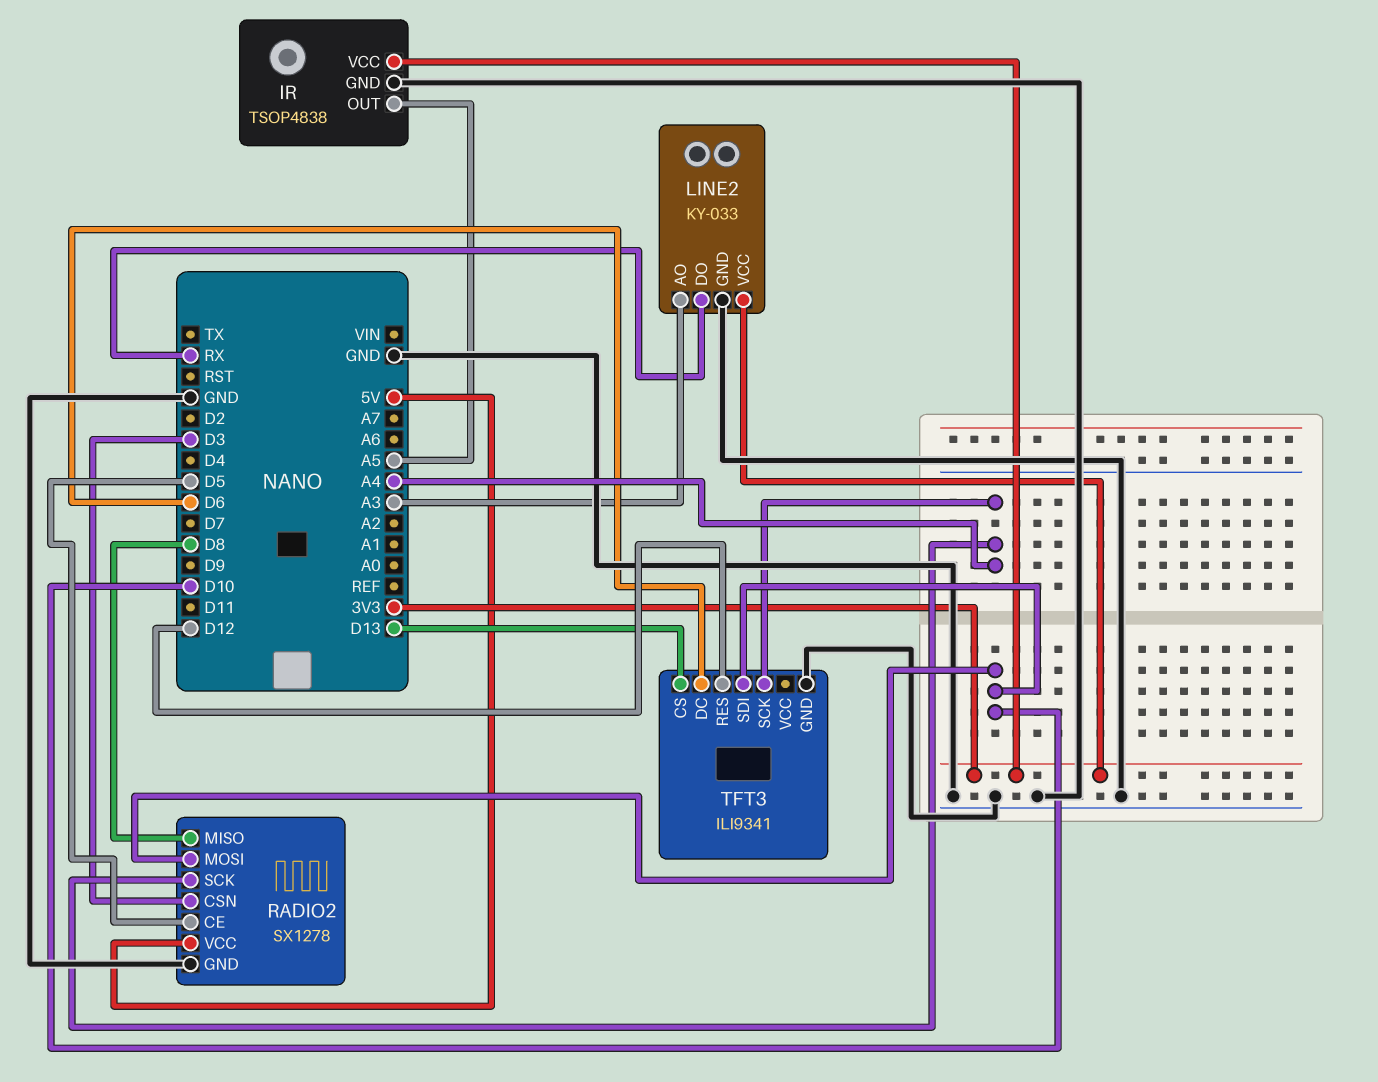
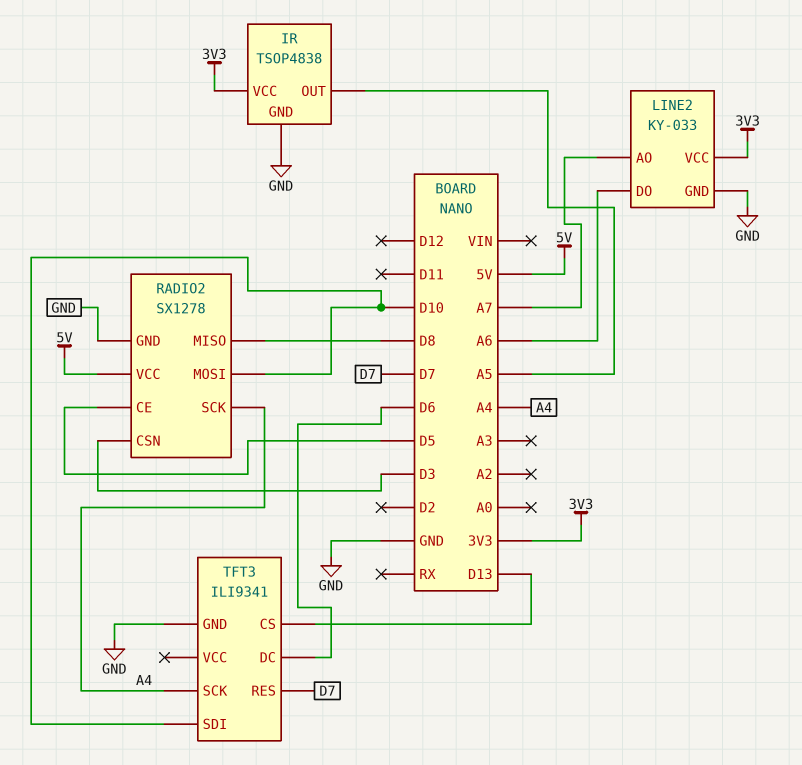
LINE2 pin AO: A3 -> A7
LINE2 pin DO: RX -> A6
TFT3 pin RES: D12 -> D7

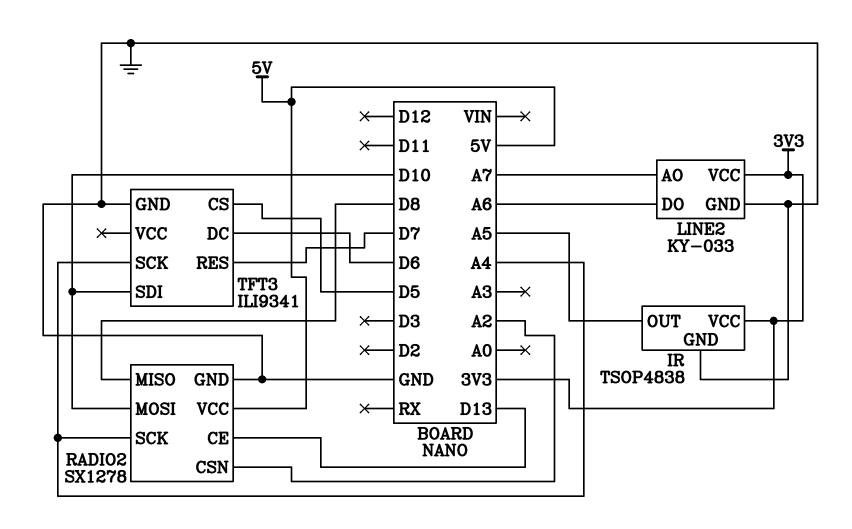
RADIO2 pin CE: D5 -> D13
RADIO2 pin CSN: D3 -> A2
TFT3 pin CS: D13 -> D5

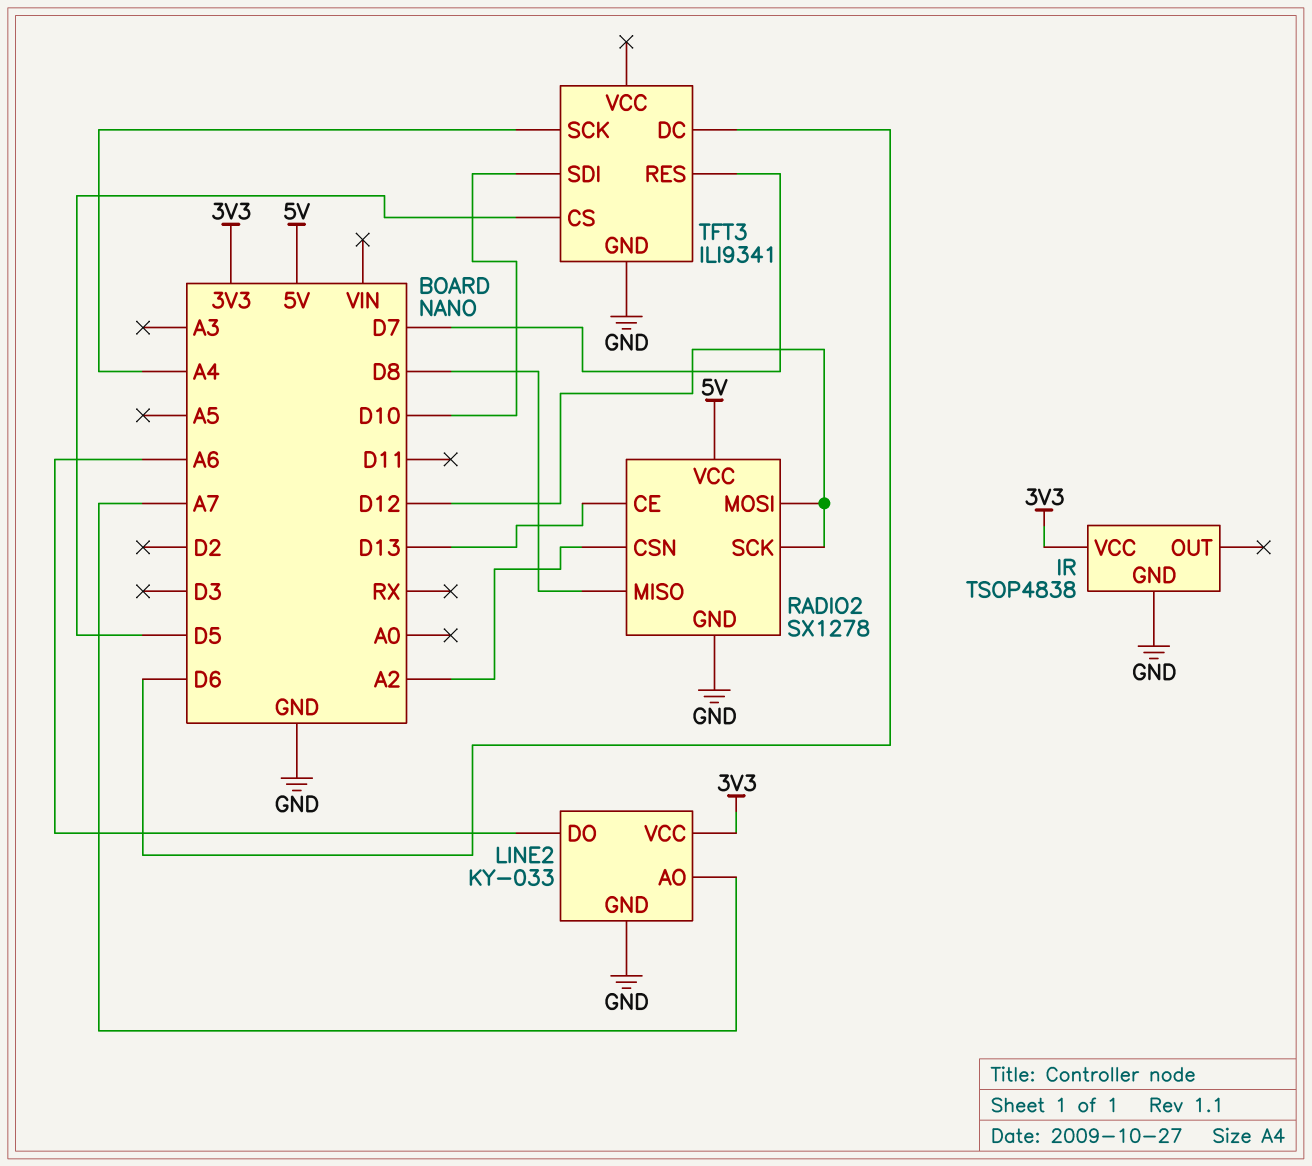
IR pin OUT: A5 -> none
RADIO2 pin MOSI: D10 -> D12
RADIO2 pin SCK: A4 -> D12

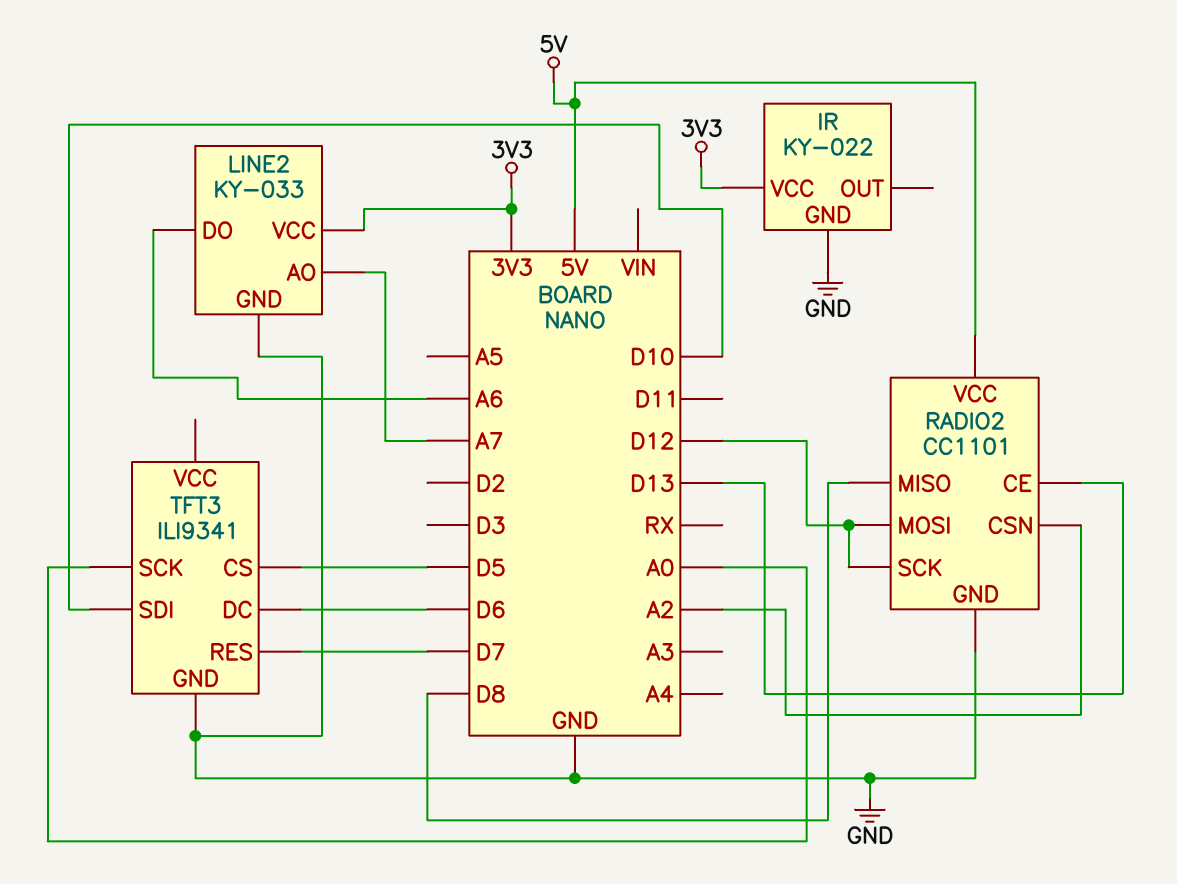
IR: TSOP4838 -> KY-022
RADIO2: SX1278 -> CC1101
TFT3 pin SCK: A4 -> A0

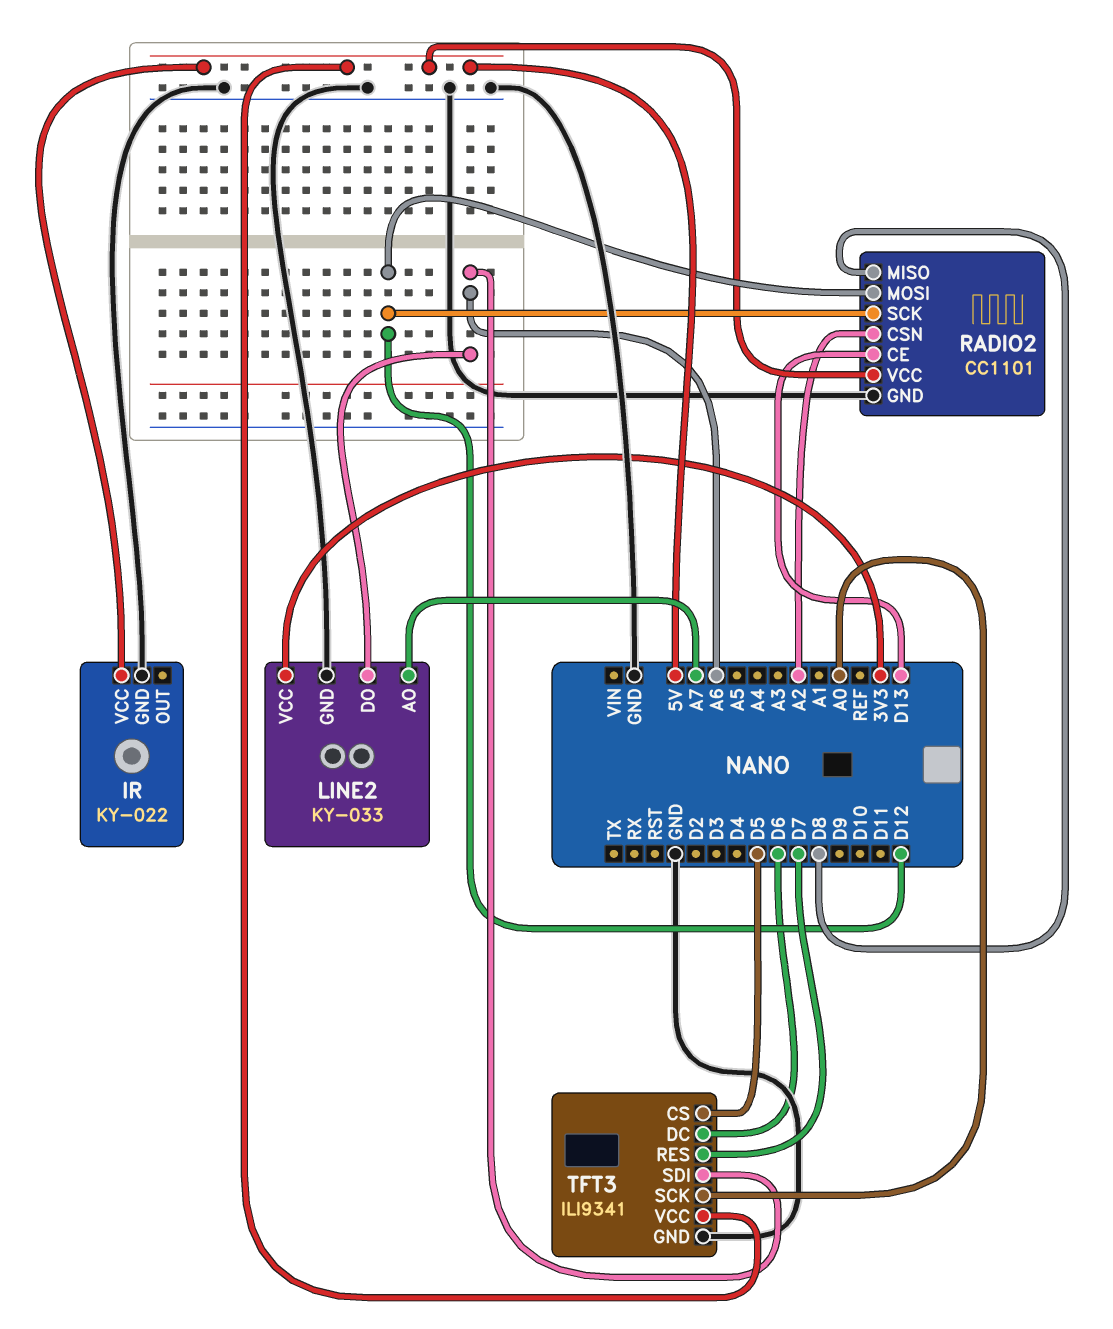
IR pin VCC: 3V3 -> 5V
TFT3 pin SDI: D10 -> A6
TFT3 pin VCC: none -> 5V

